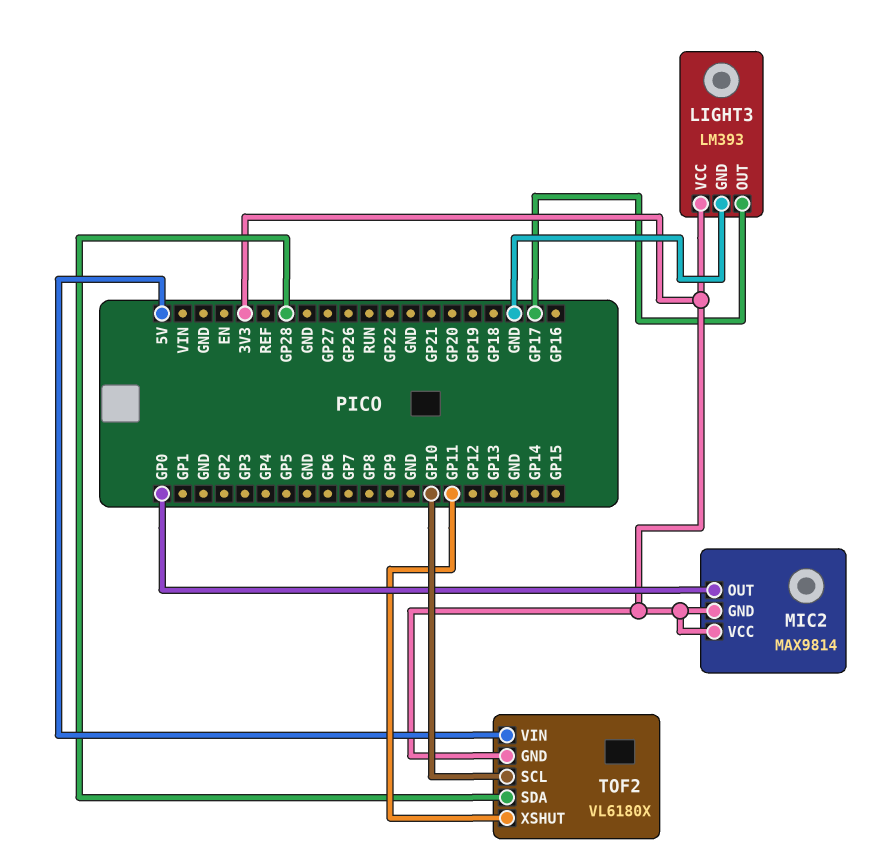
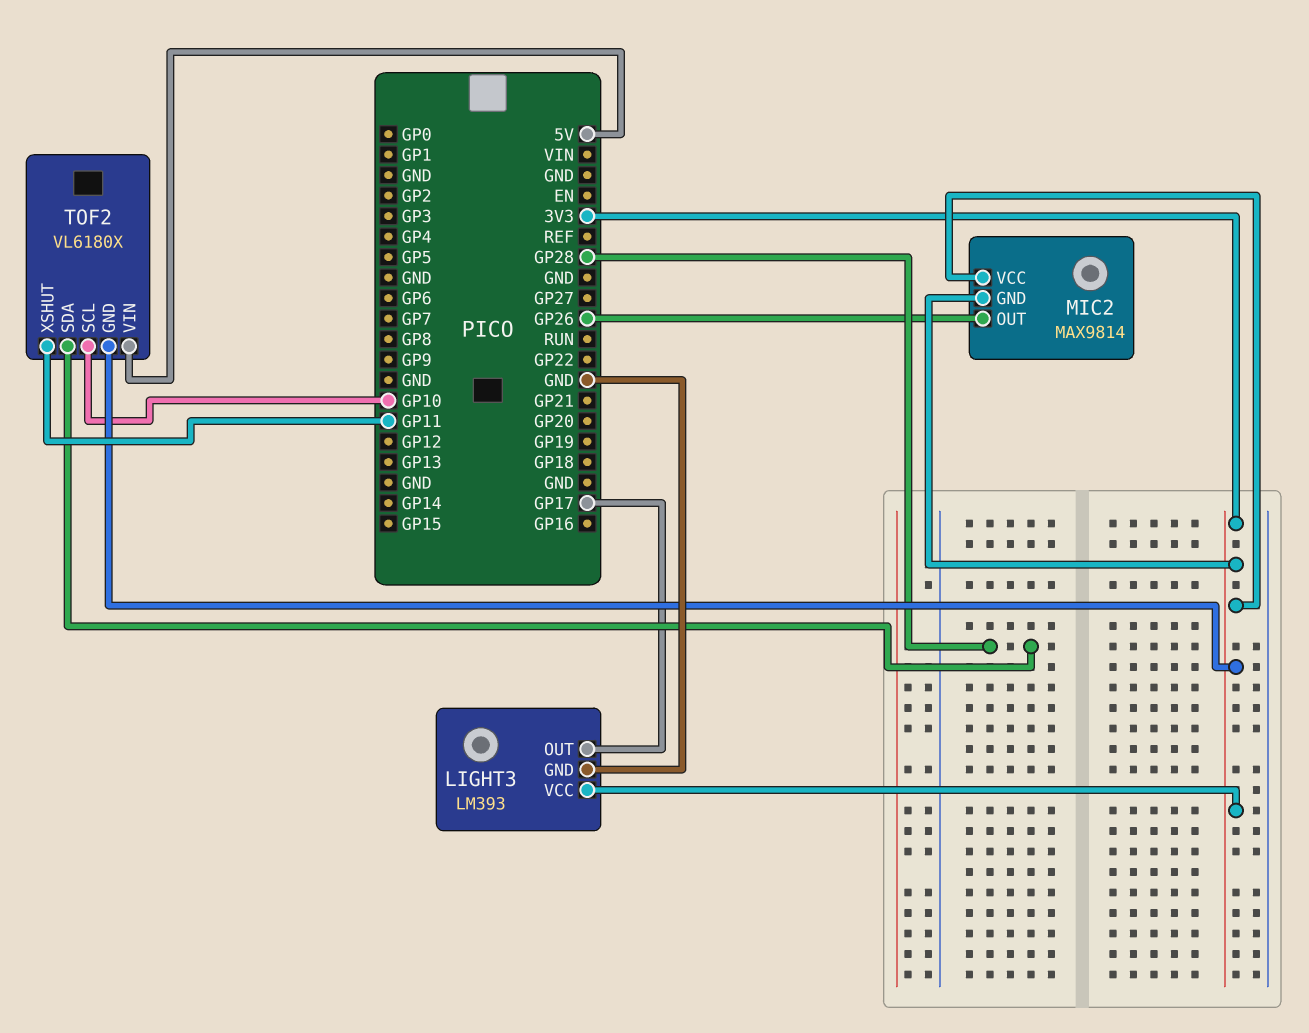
MIC2 pin OUT: GP0 -> GP26

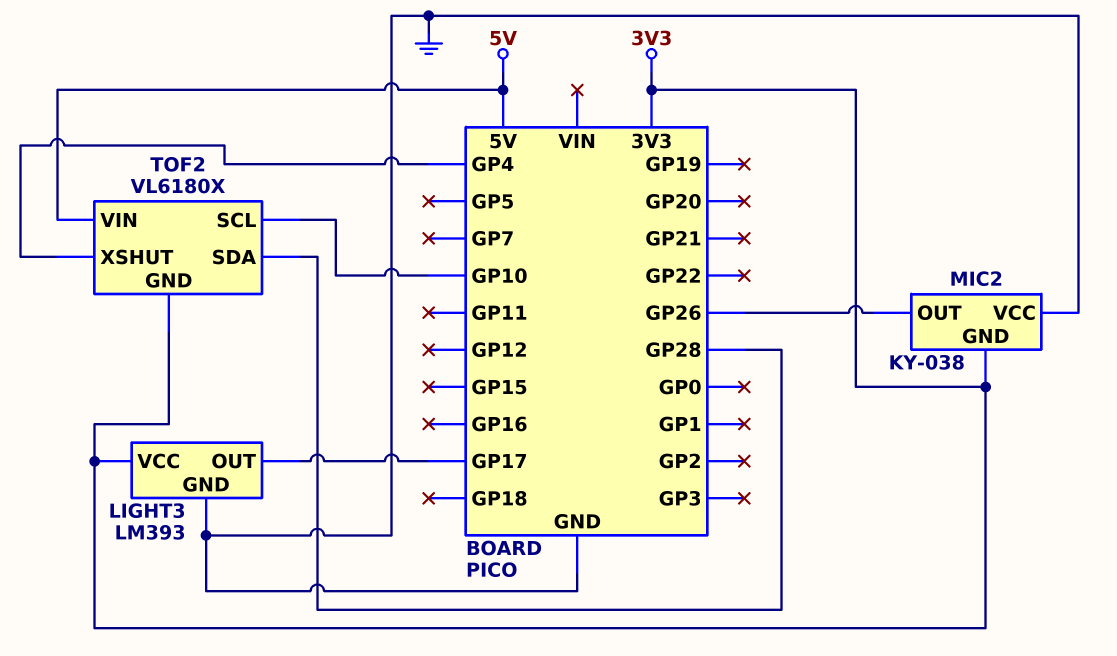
MIC2: MAX9814 -> KY-038
MIC2 pin VCC: 3V3 -> GND
TOF2 pin XSHUT: GP11 -> GP4

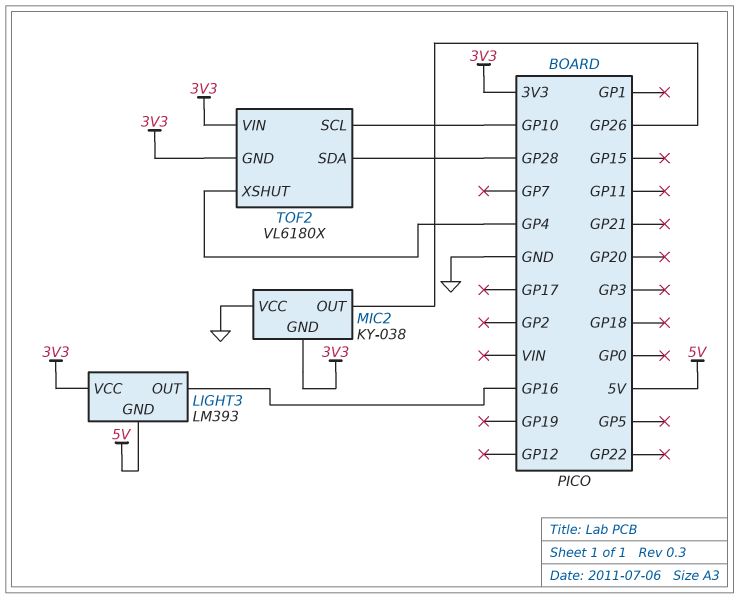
LIGHT3 pin GND: GND -> 5V
LIGHT3 pin OUT: GP17 -> GP16
TOF2 pin VIN: 5V -> 3V3

